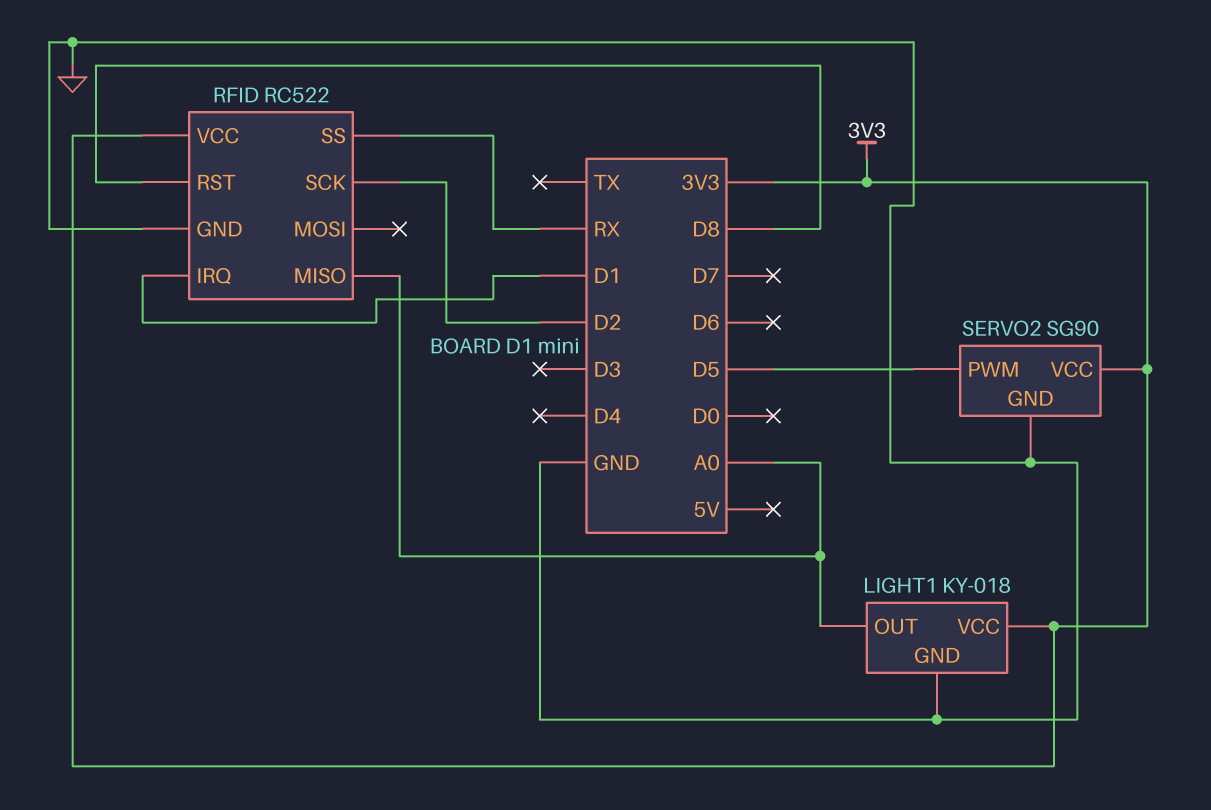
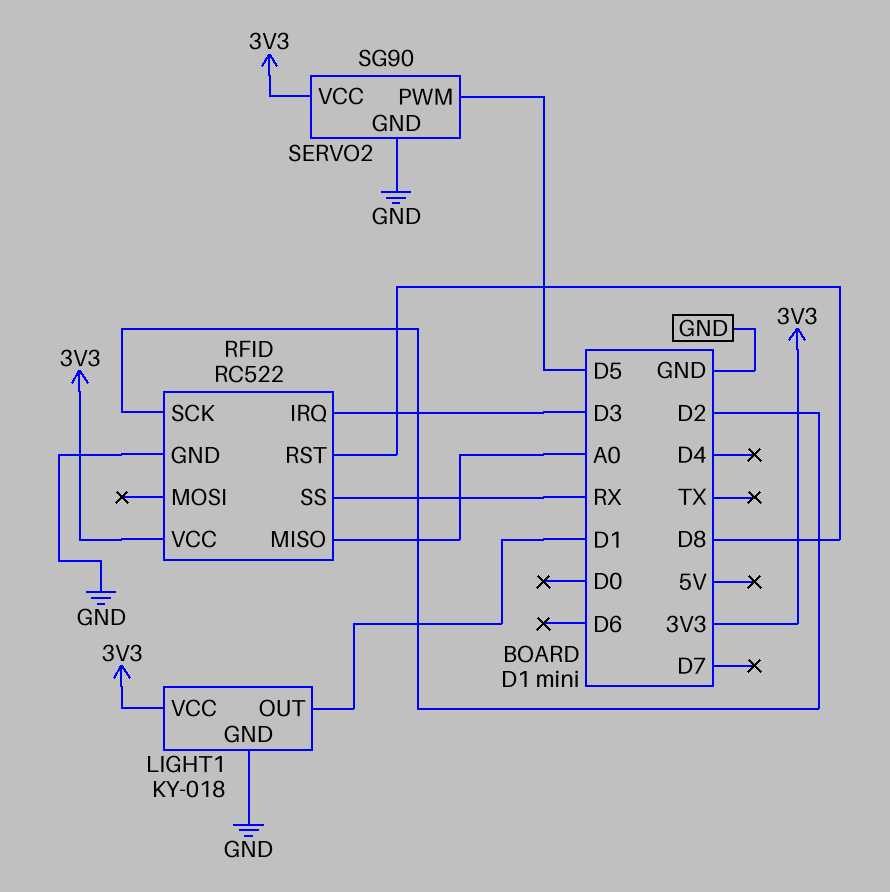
LIGHT1 pin OUT: A0 -> D1
RFID pin IRQ: D1 -> D3

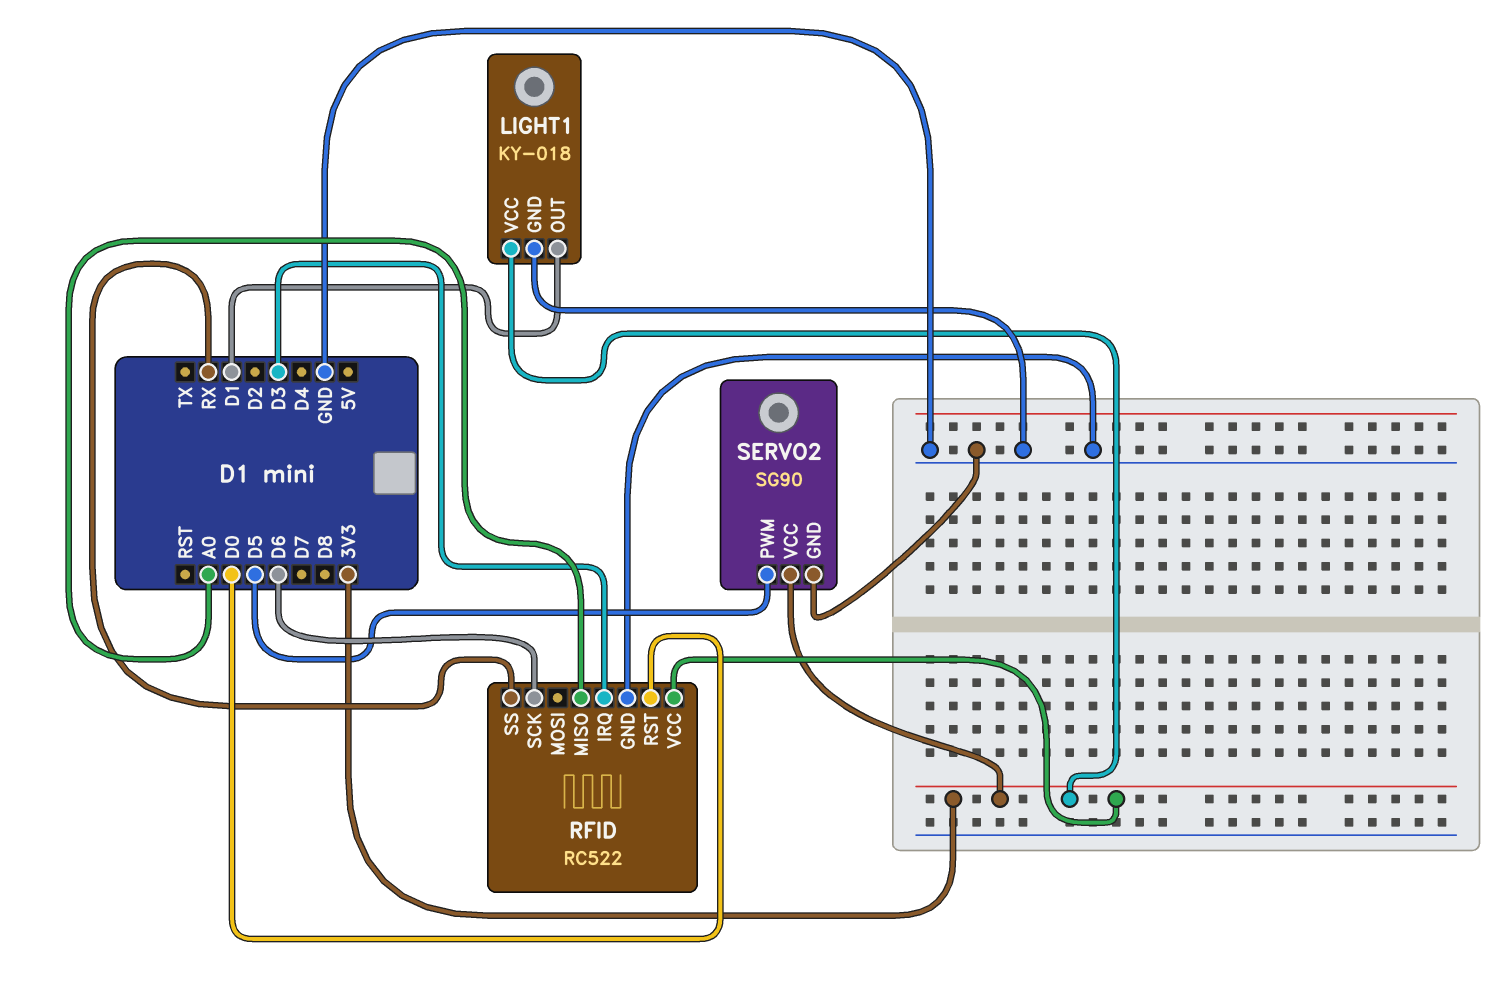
RFID pin RST: D8 -> D0
RFID pin SCK: D2 -> D6

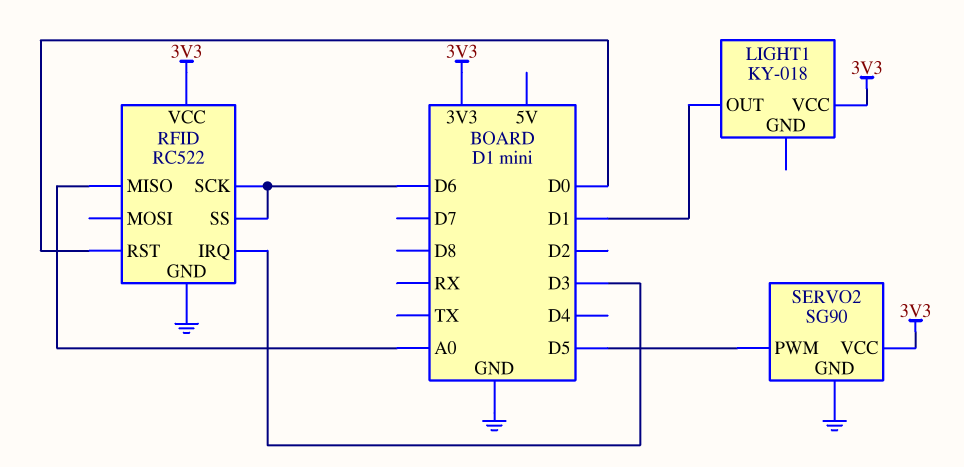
LIGHT1 pin GND: GND -> none
RFID pin SS: RX -> D6

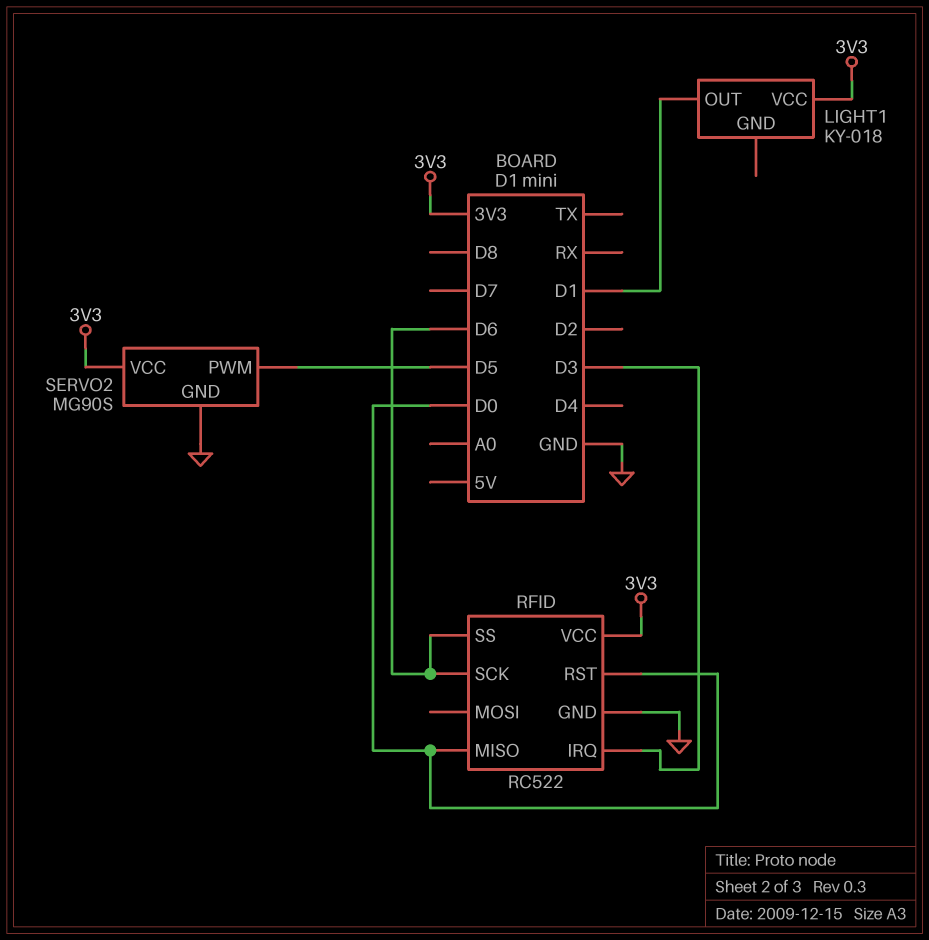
RFID pin MISO: A0 -> D0
SERVO2: SG90 -> MG90S

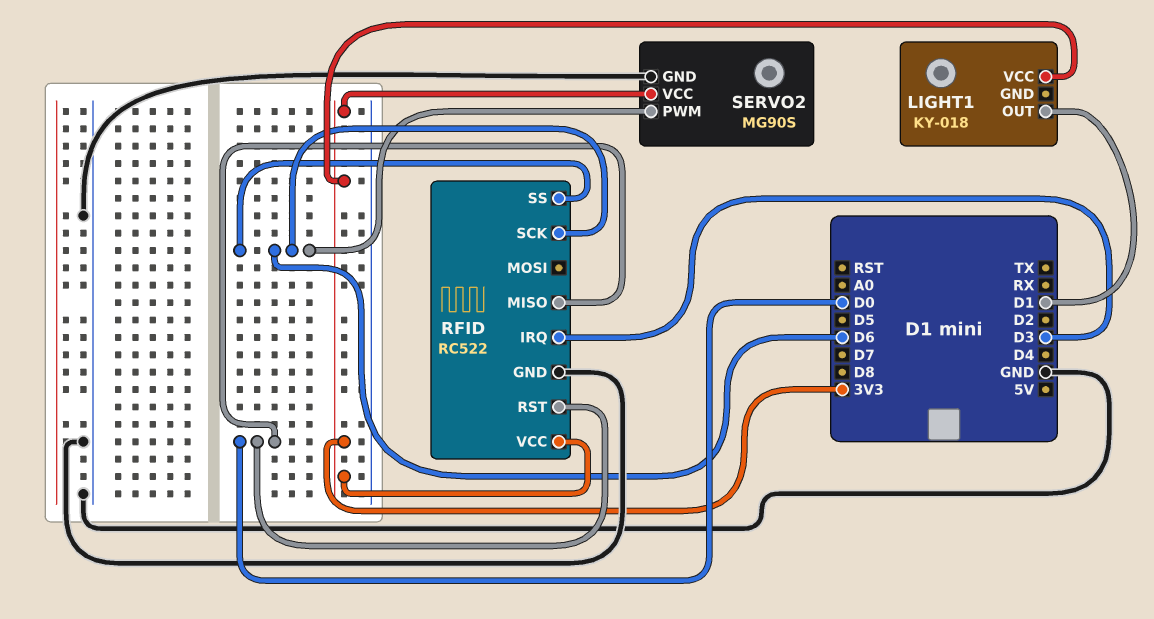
SERVO2 pin PWM: D5 -> D6

